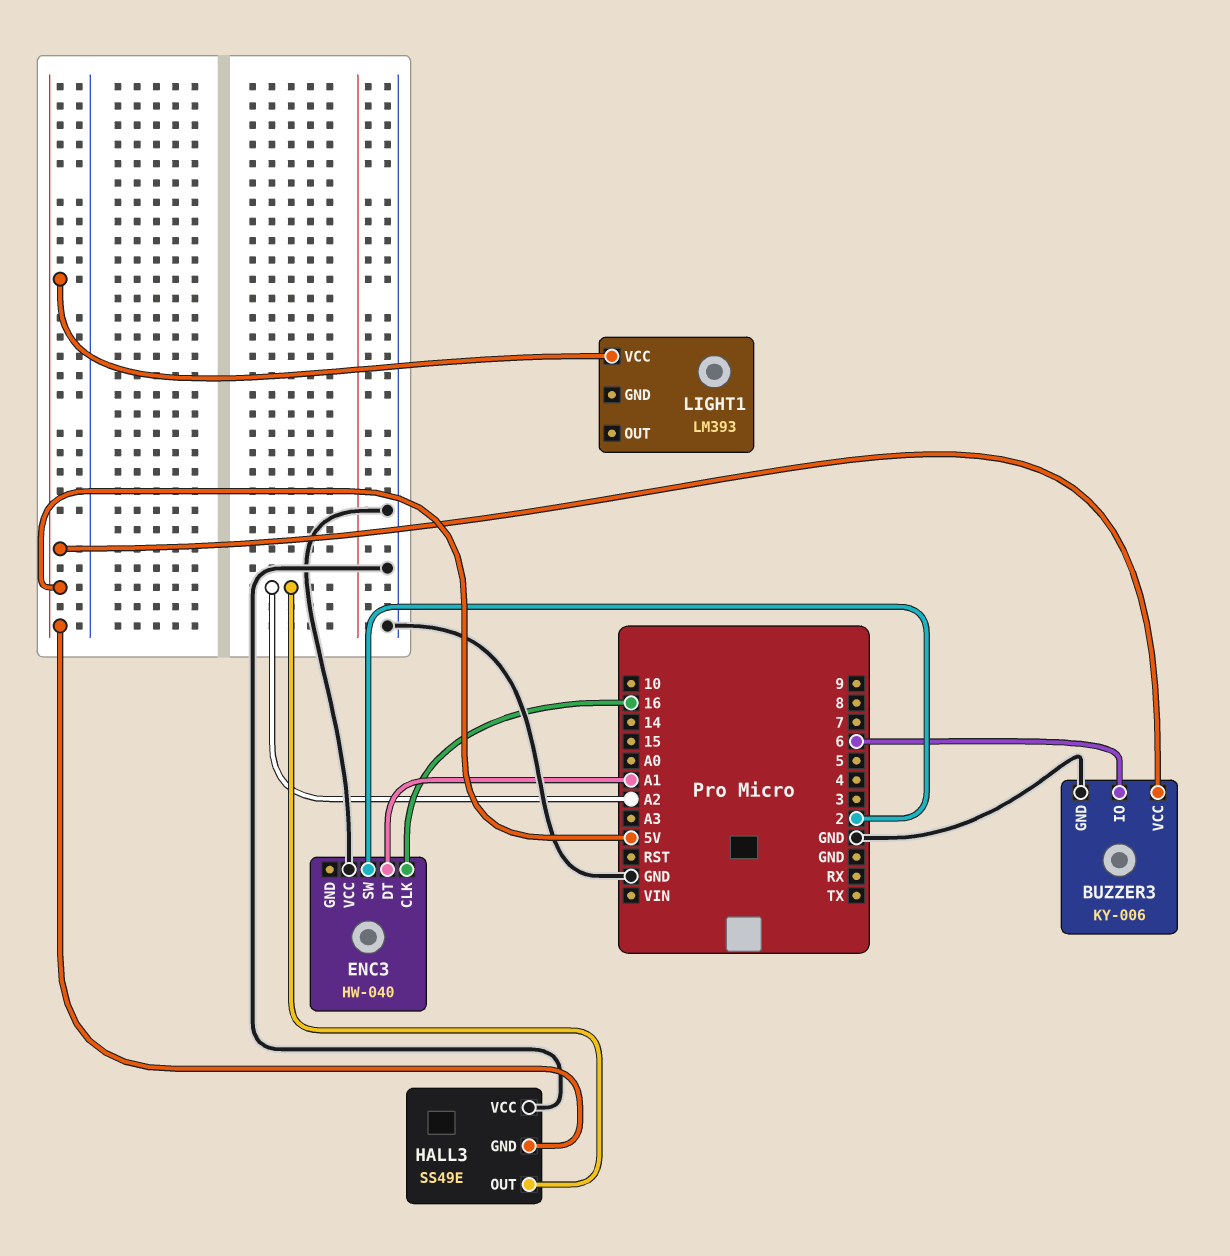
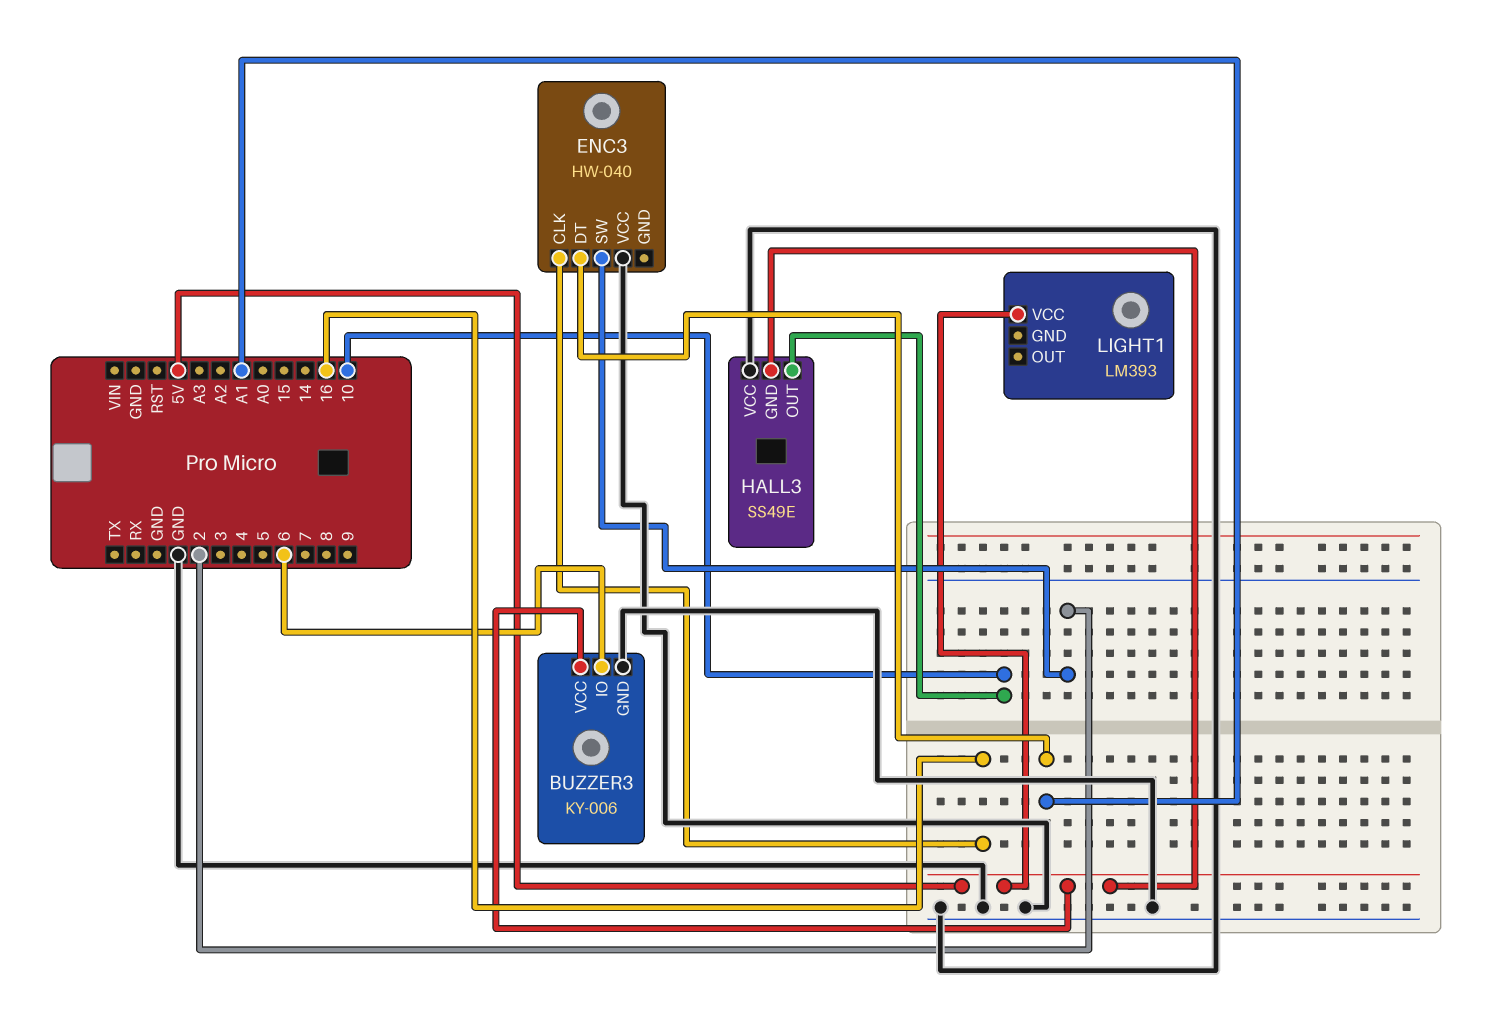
HALL3 pin OUT: A2 -> 10

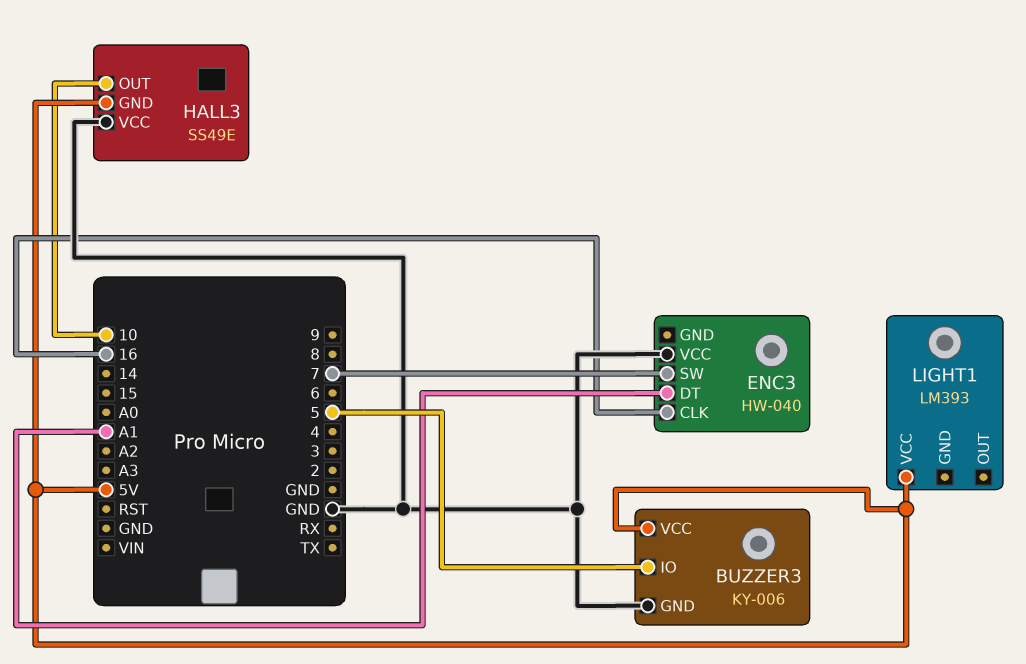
BUZZER3 pin IO: 6 -> 5
ENC3 pin SW: 2 -> 7

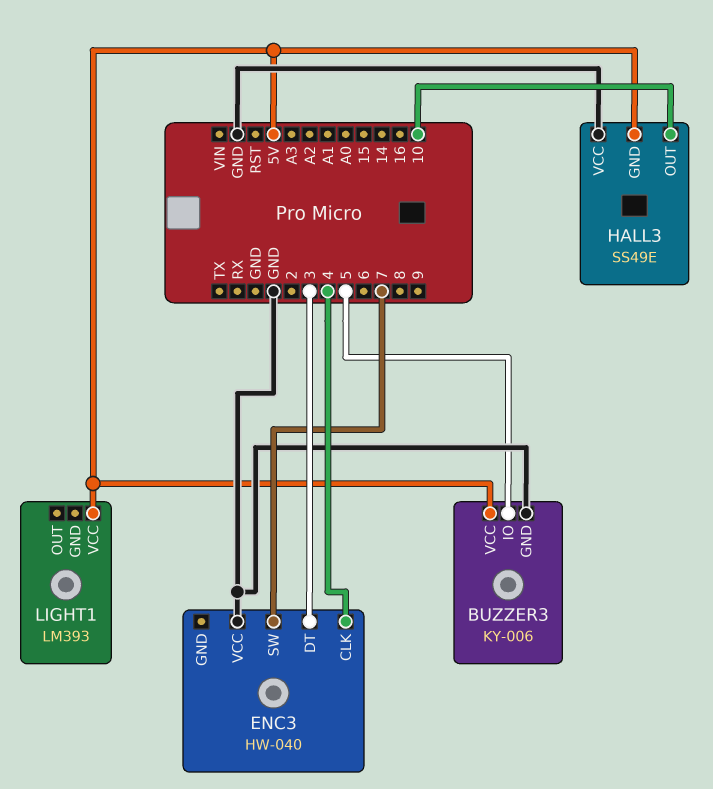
ENC3 pin CLK: 16 -> 4
ENC3 pin DT: A1 -> 3

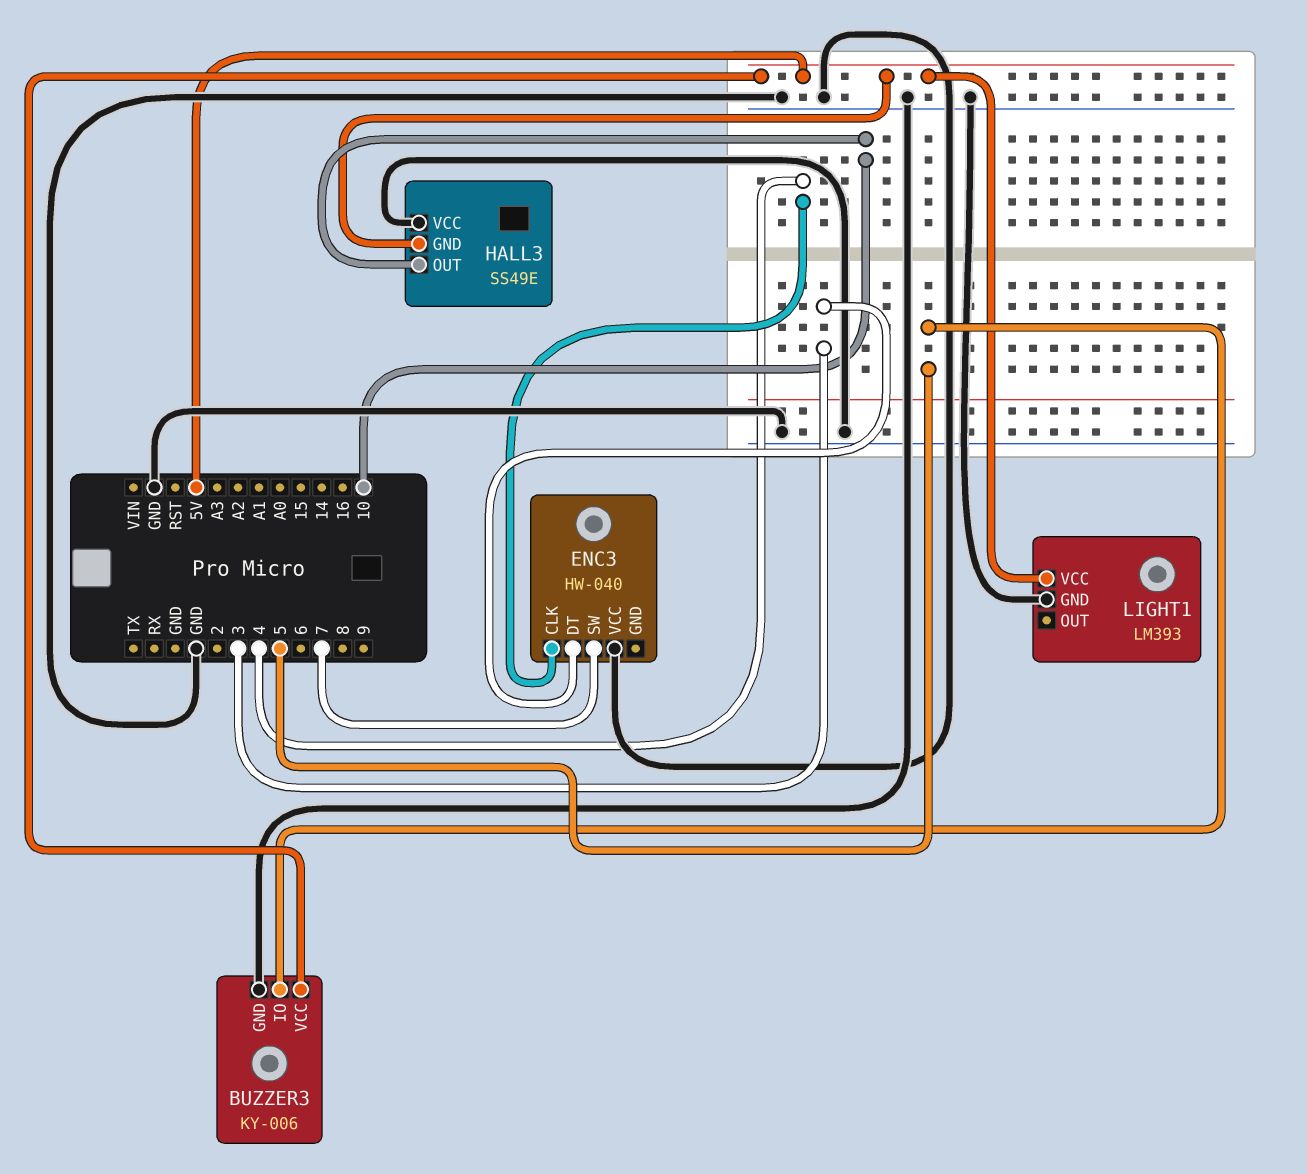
LIGHT1 pin GND: none -> GND

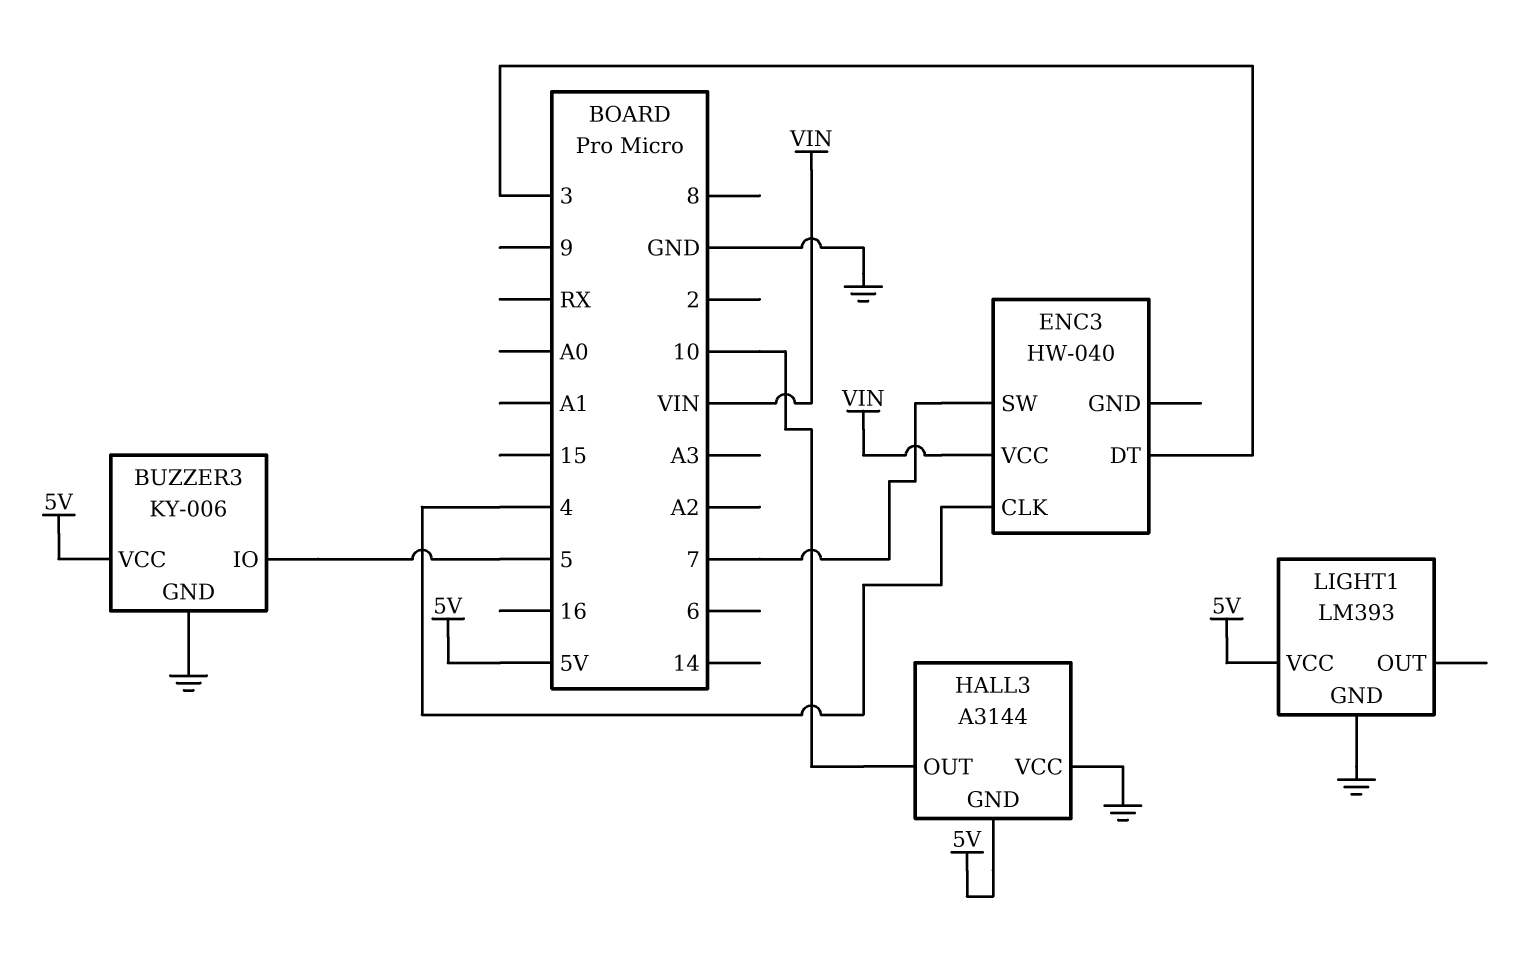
ENC3 pin VCC: GND -> VIN
HALL3: SS49E -> A3144

